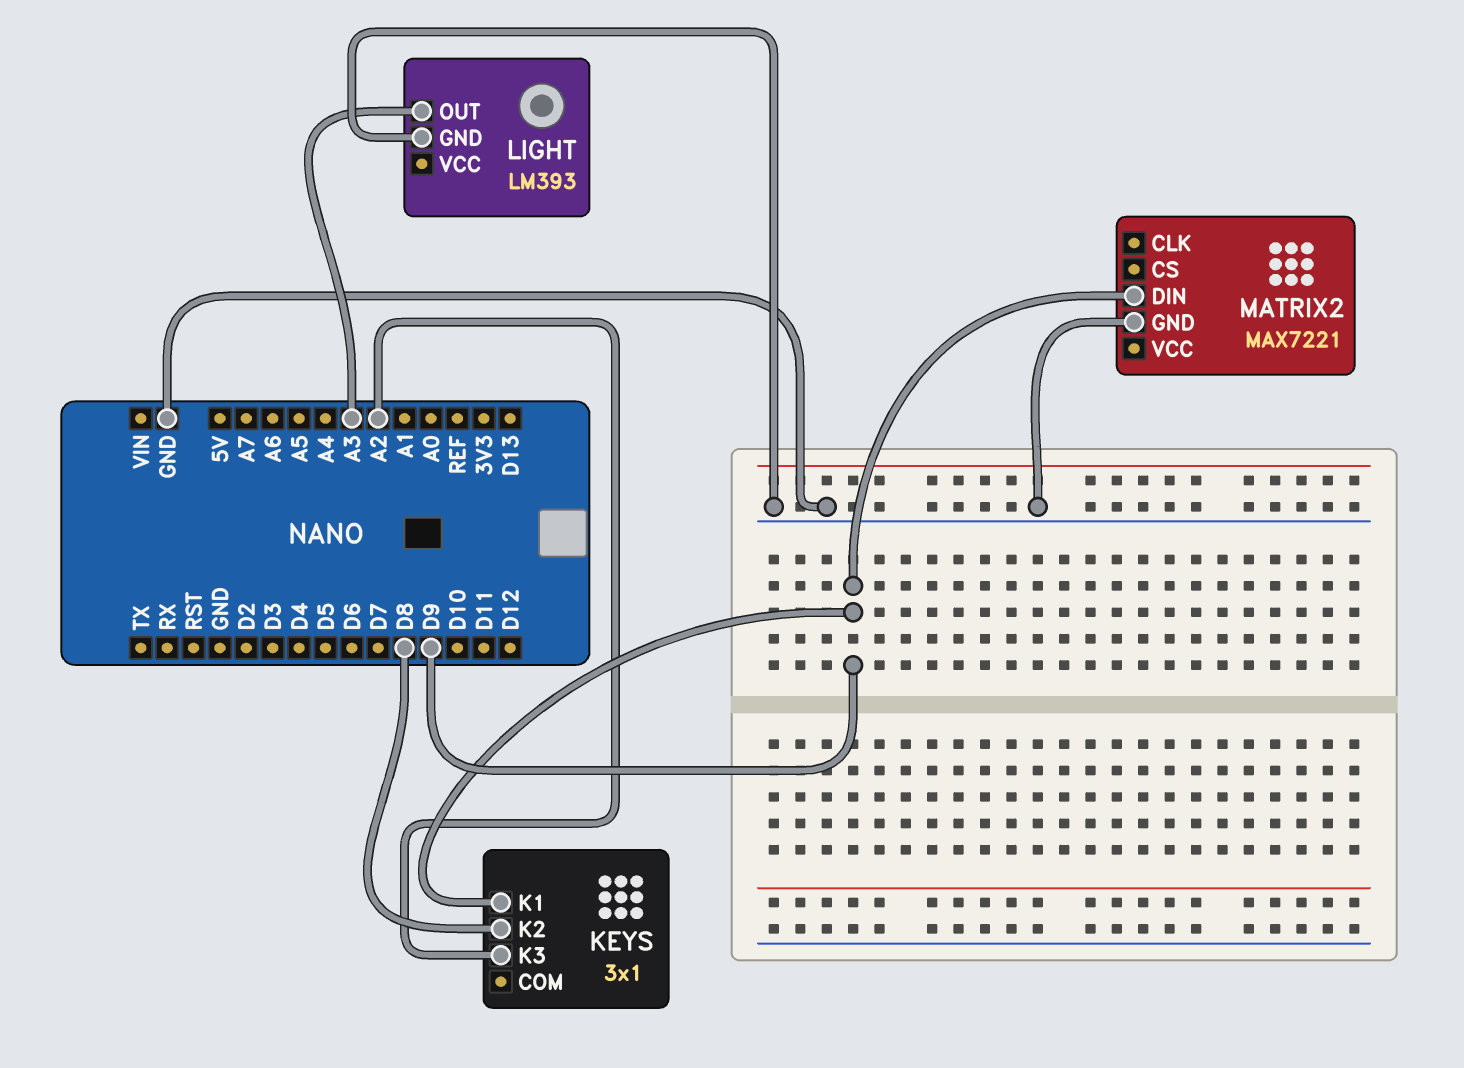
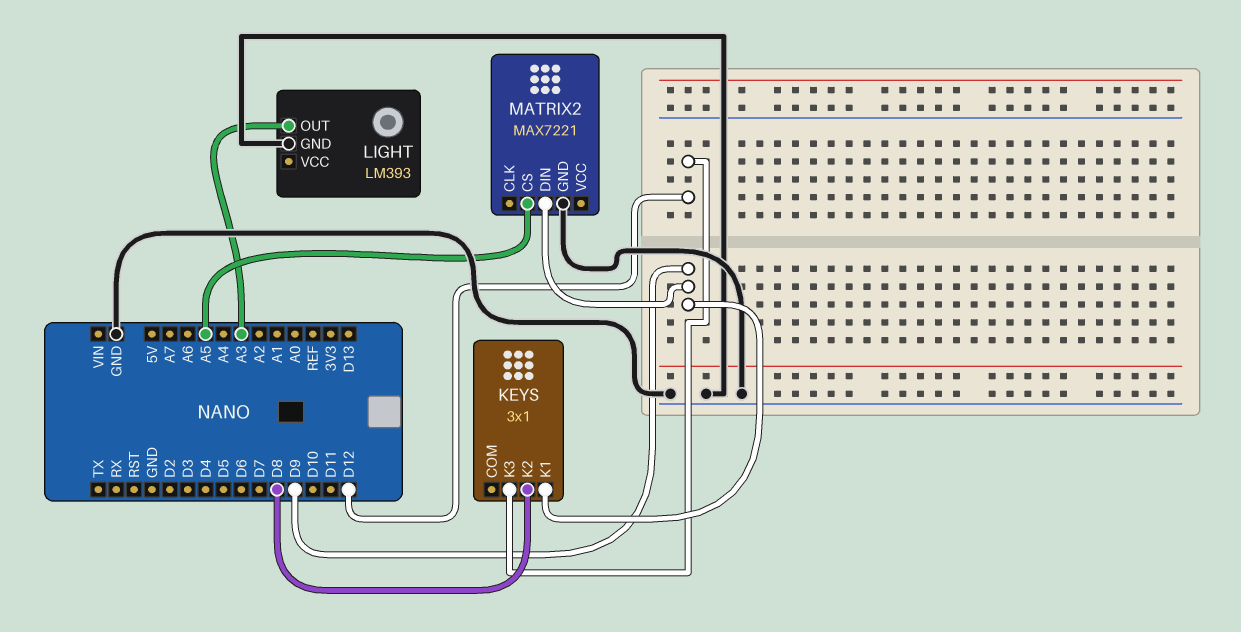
KEYS pin K3: A2 -> D12
MATRIX2 pin CS: none -> A5

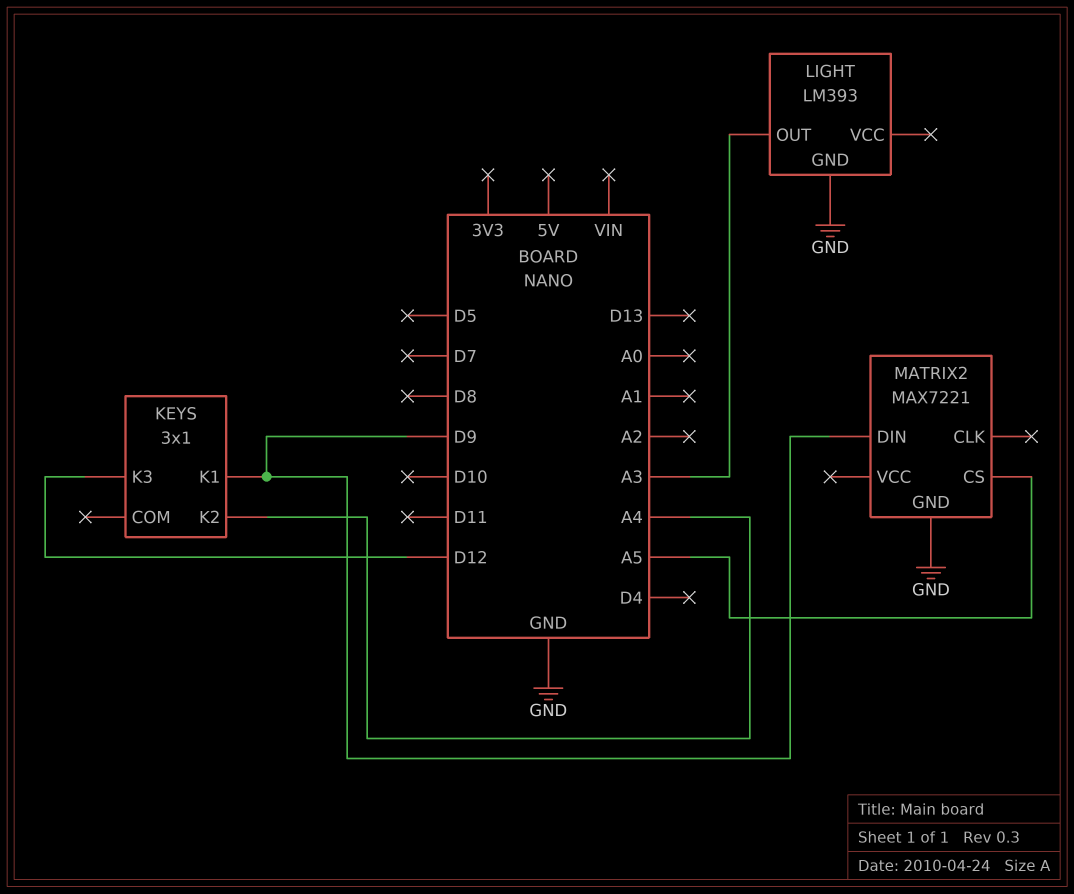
KEYS pin K2: D8 -> A4

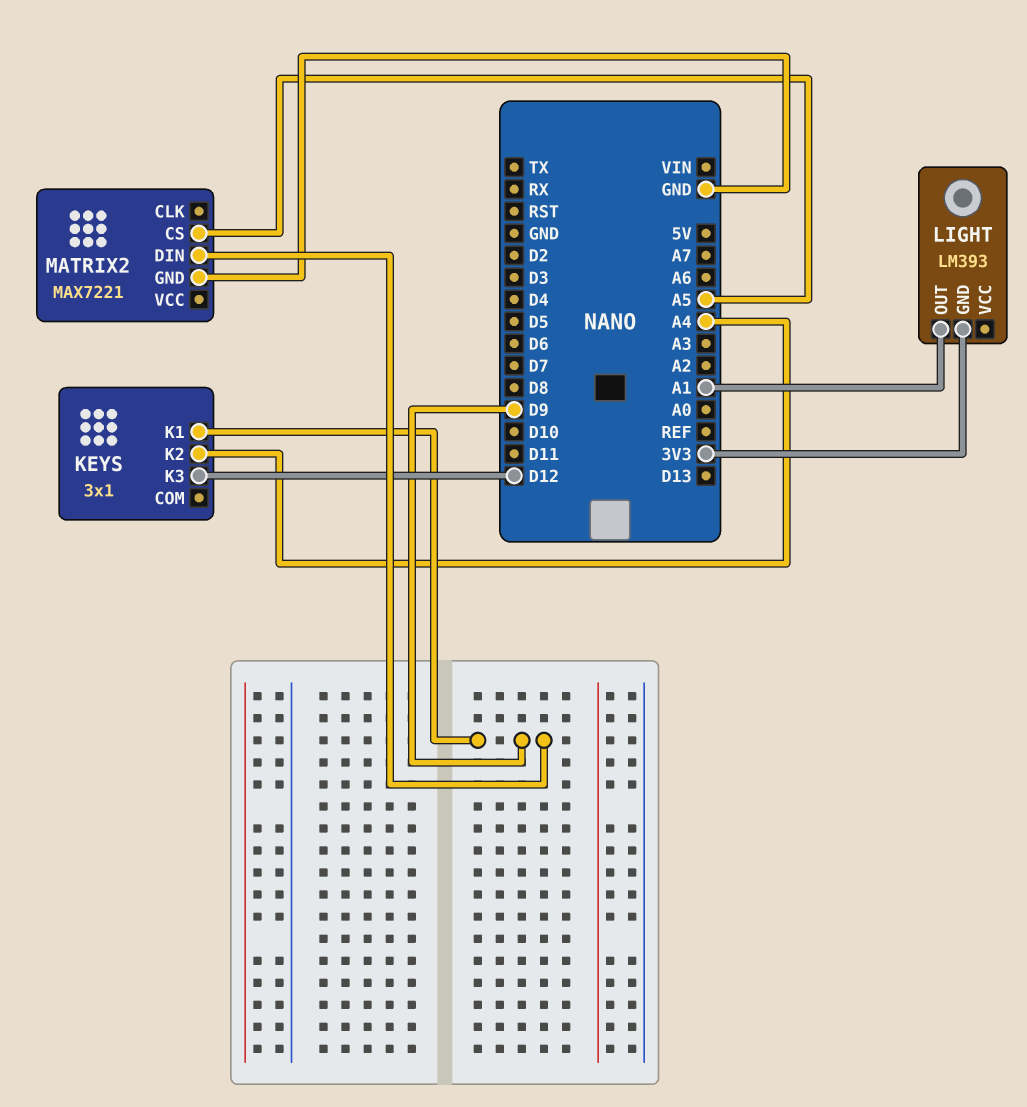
LIGHT pin GND: GND -> 3V3
LIGHT pin OUT: A3 -> A1

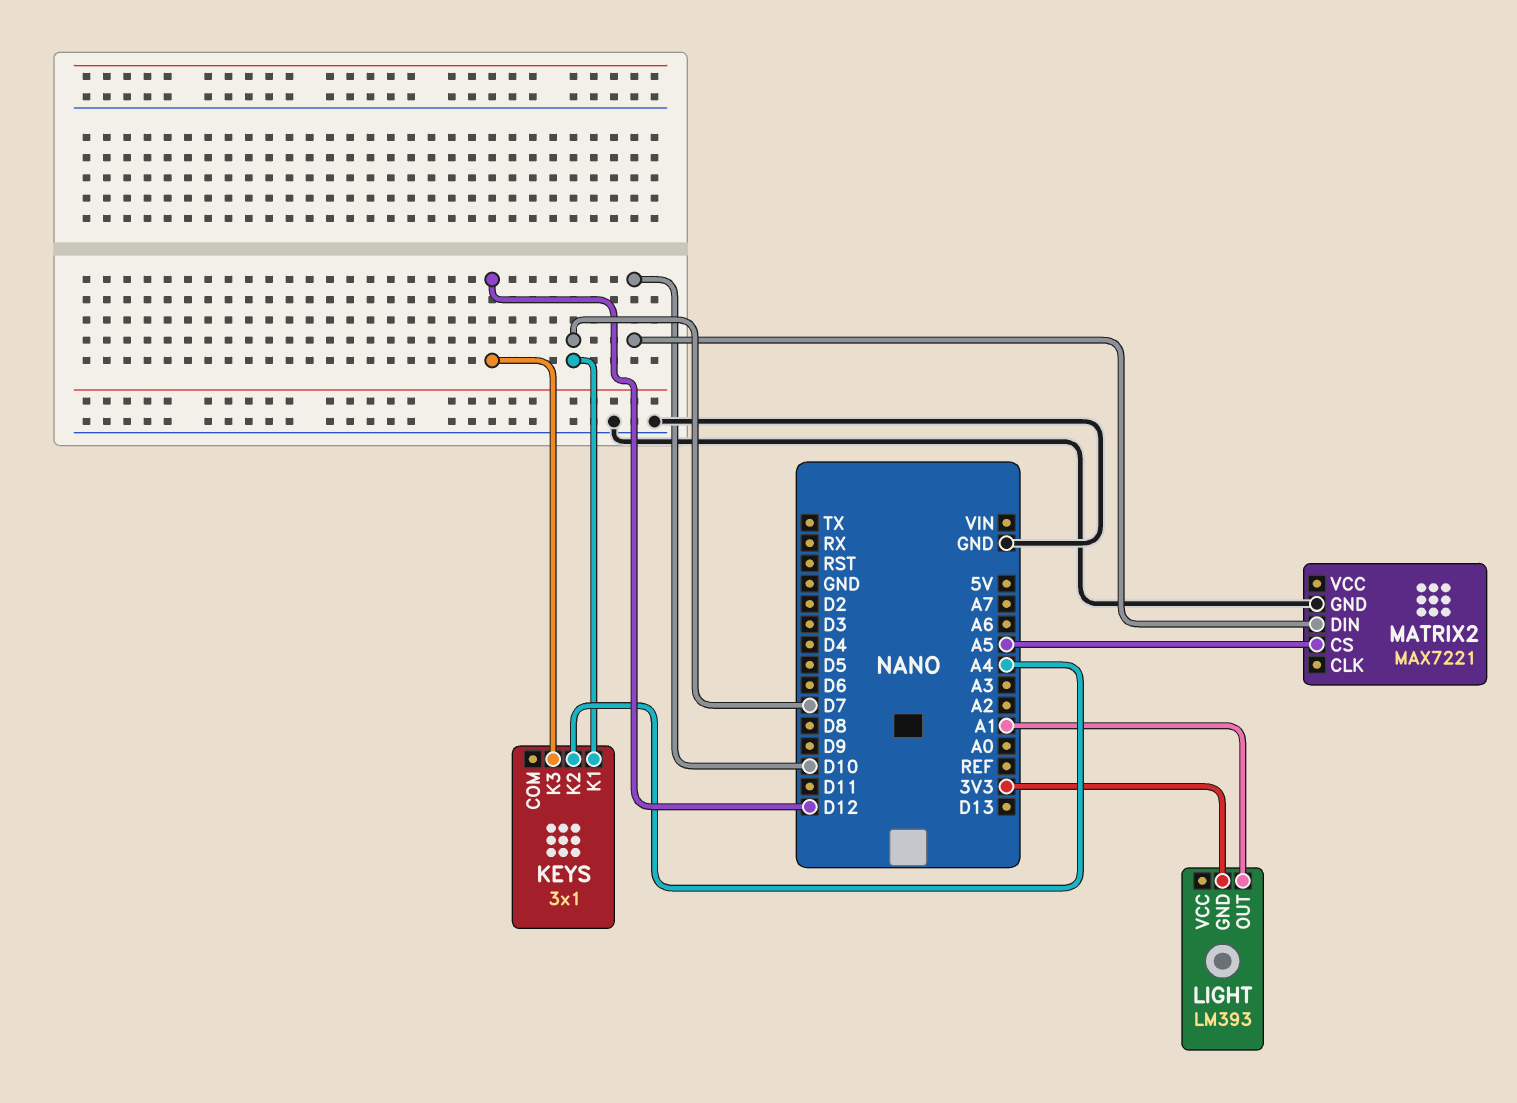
KEYS pin K1: D9 -> D7
MATRIX2 pin DIN: D9 -> D10

